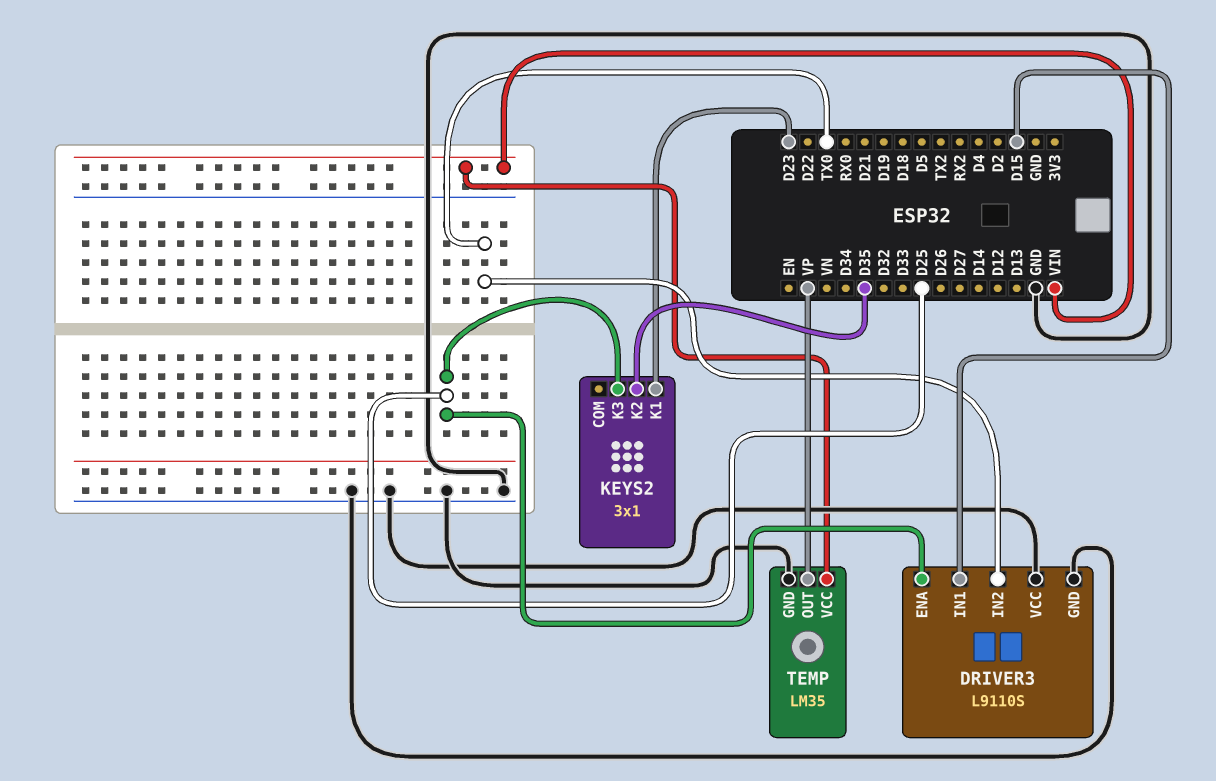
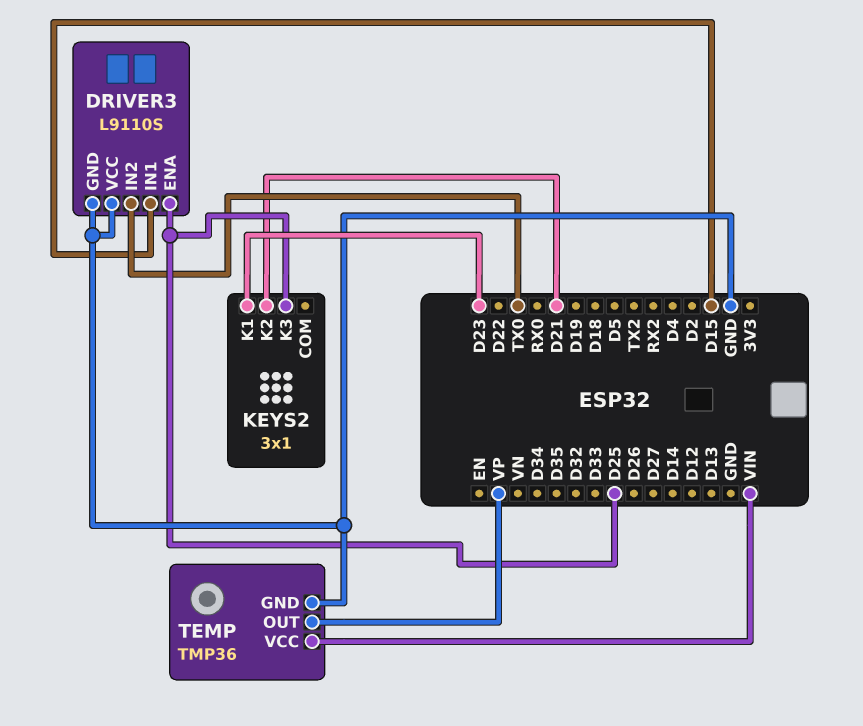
KEYS2 pin K2: D35 -> D21
TEMP: LM35 -> TMP36

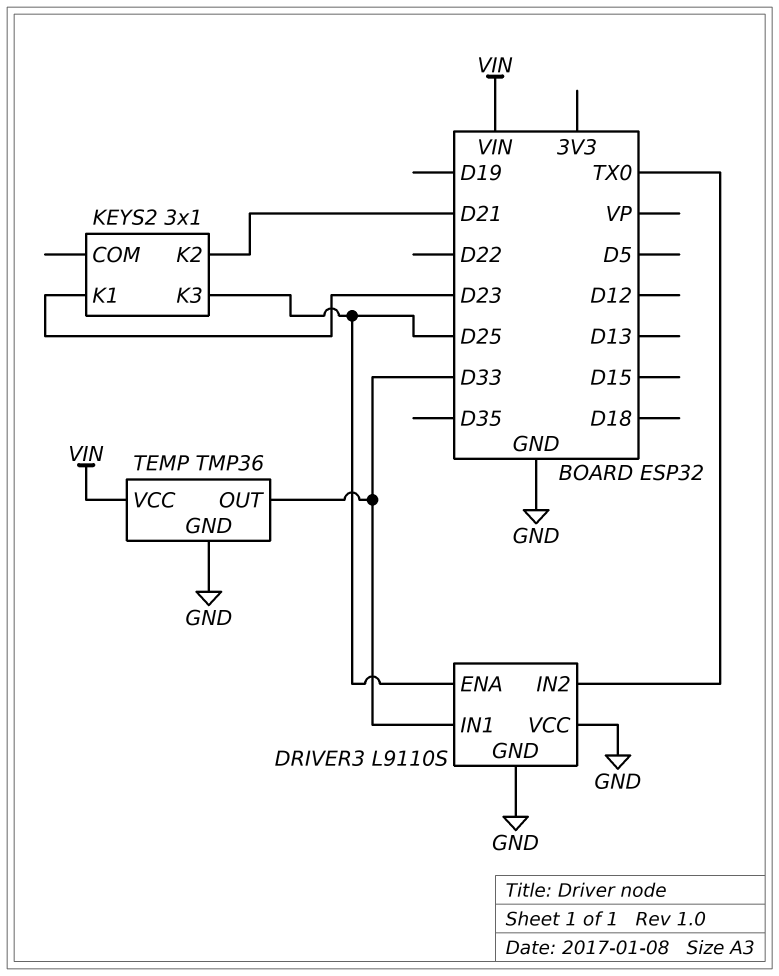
DRIVER3 pin IN1: D15 -> D33
TEMP pin OUT: VP -> D33

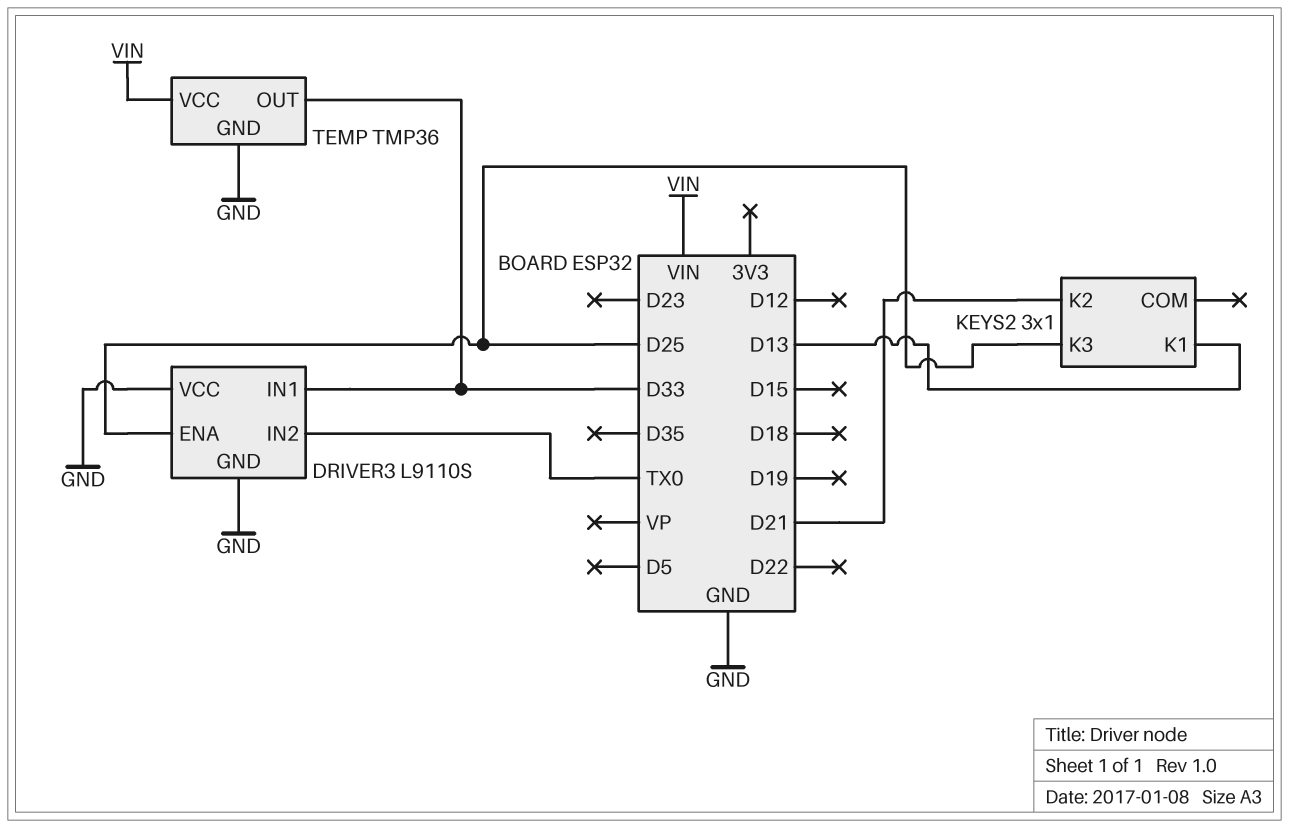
KEYS2 pin K1: D23 -> D13

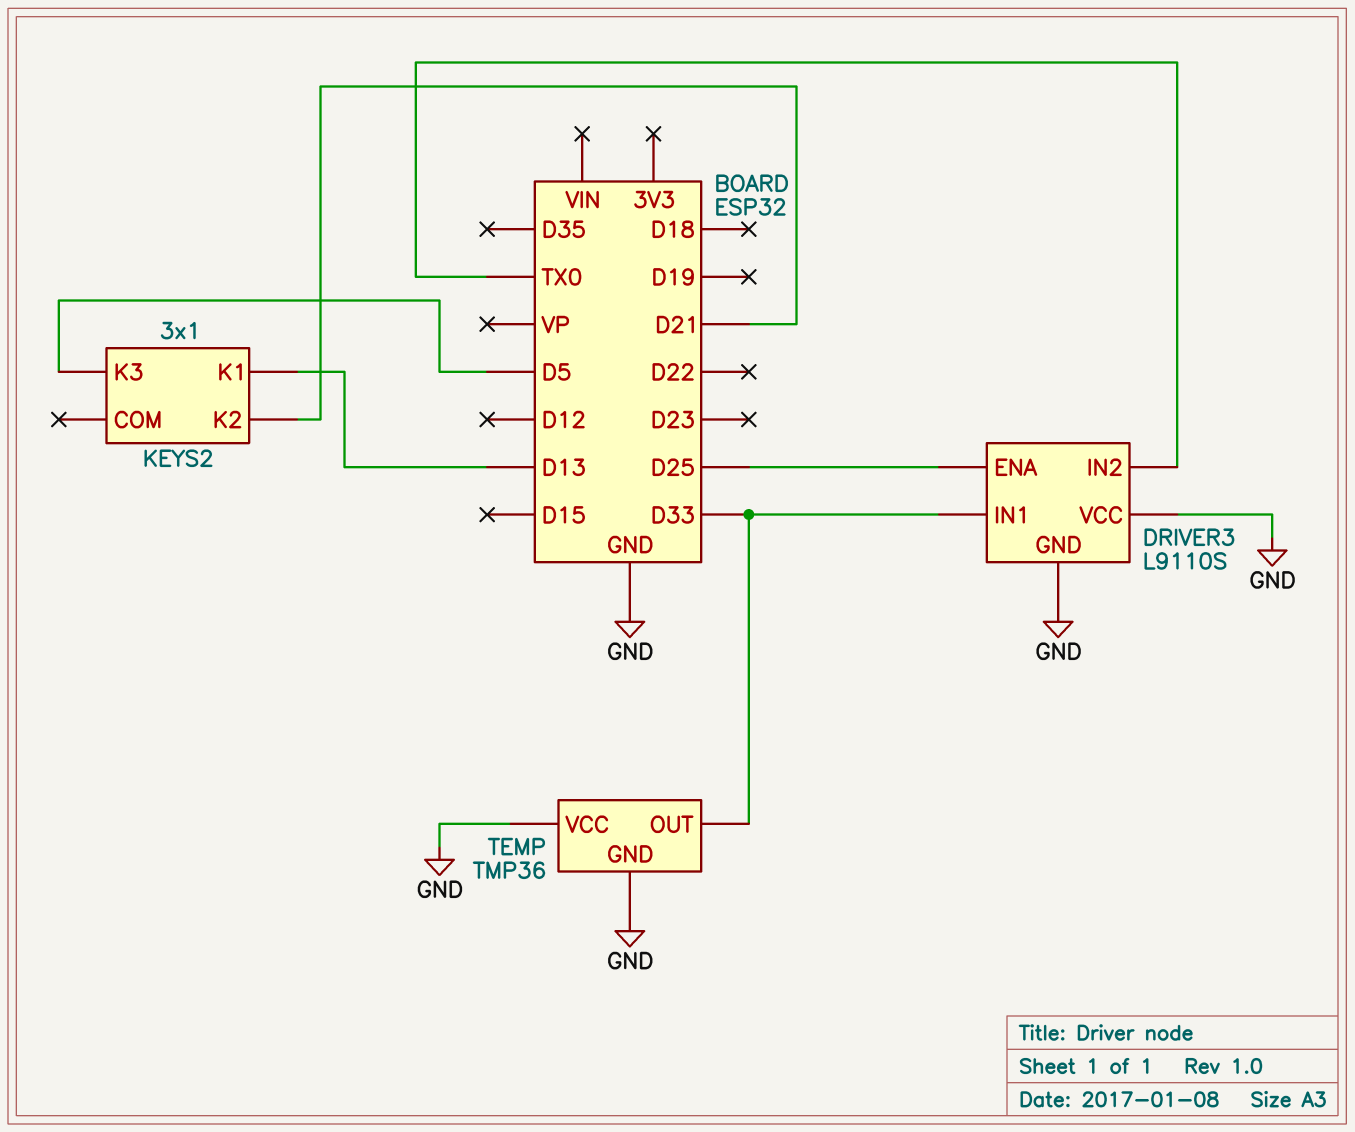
KEYS2 pin K3: D25 -> D5
TEMP pin VCC: VIN -> GND

